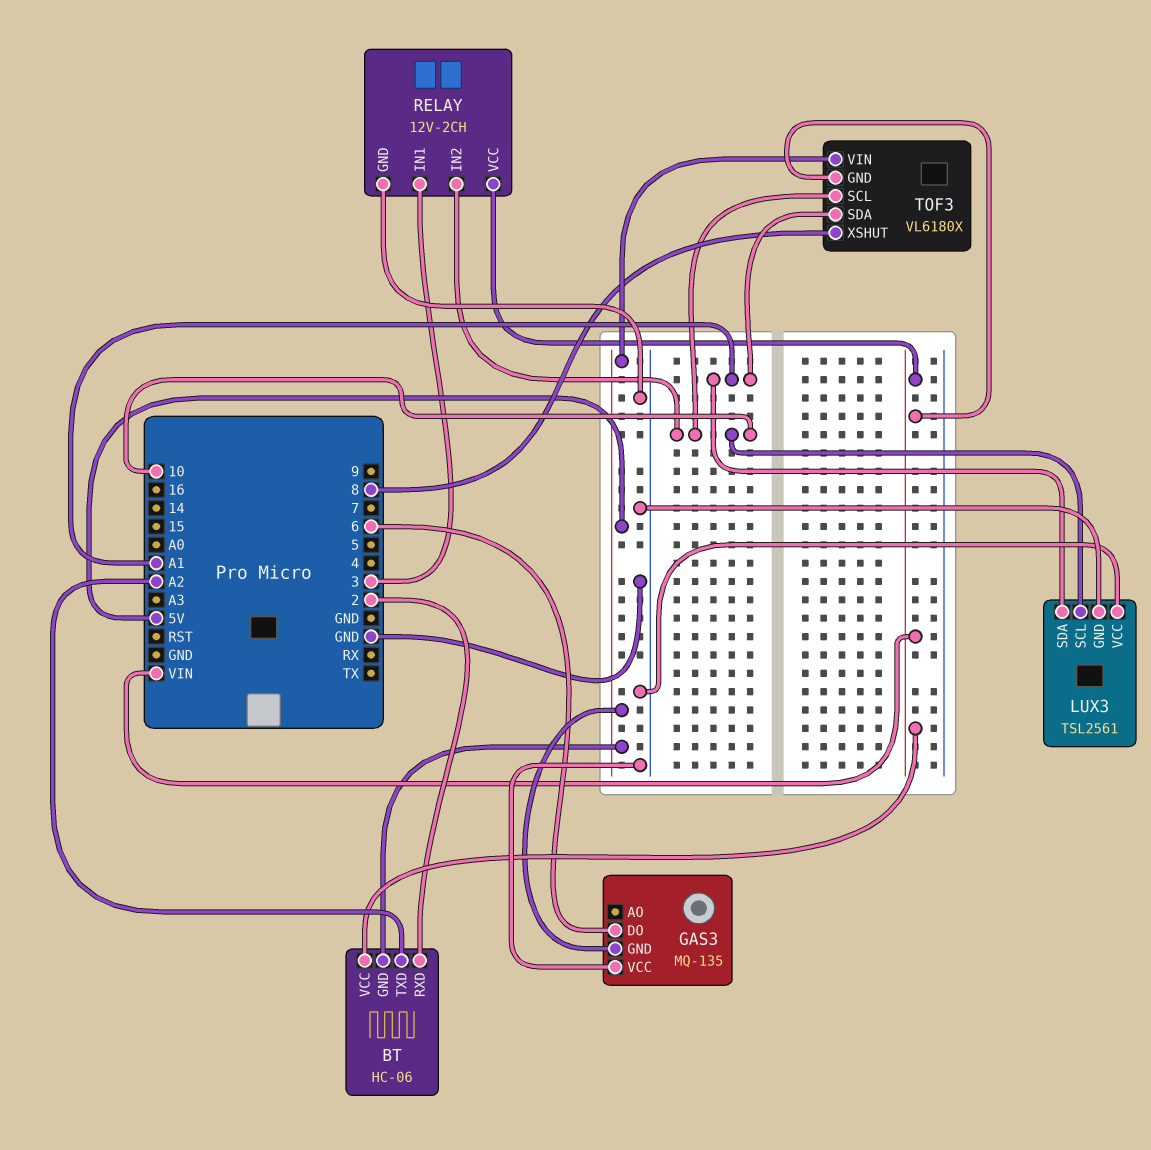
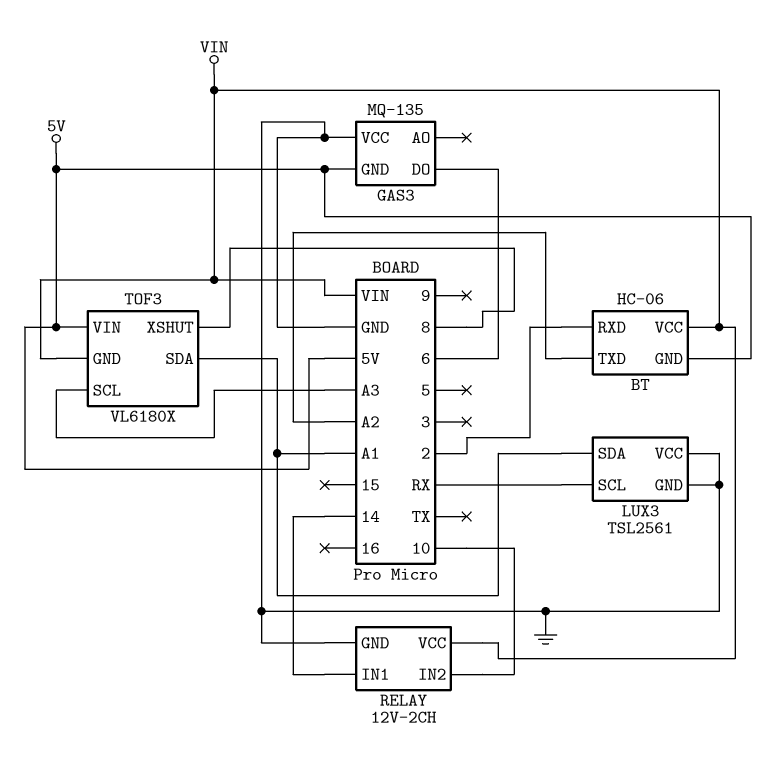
LUX3 pin SCL: 10 -> RX
RELAY pin IN1: 3 -> 14
TOF3 pin SCL: 10 -> A3

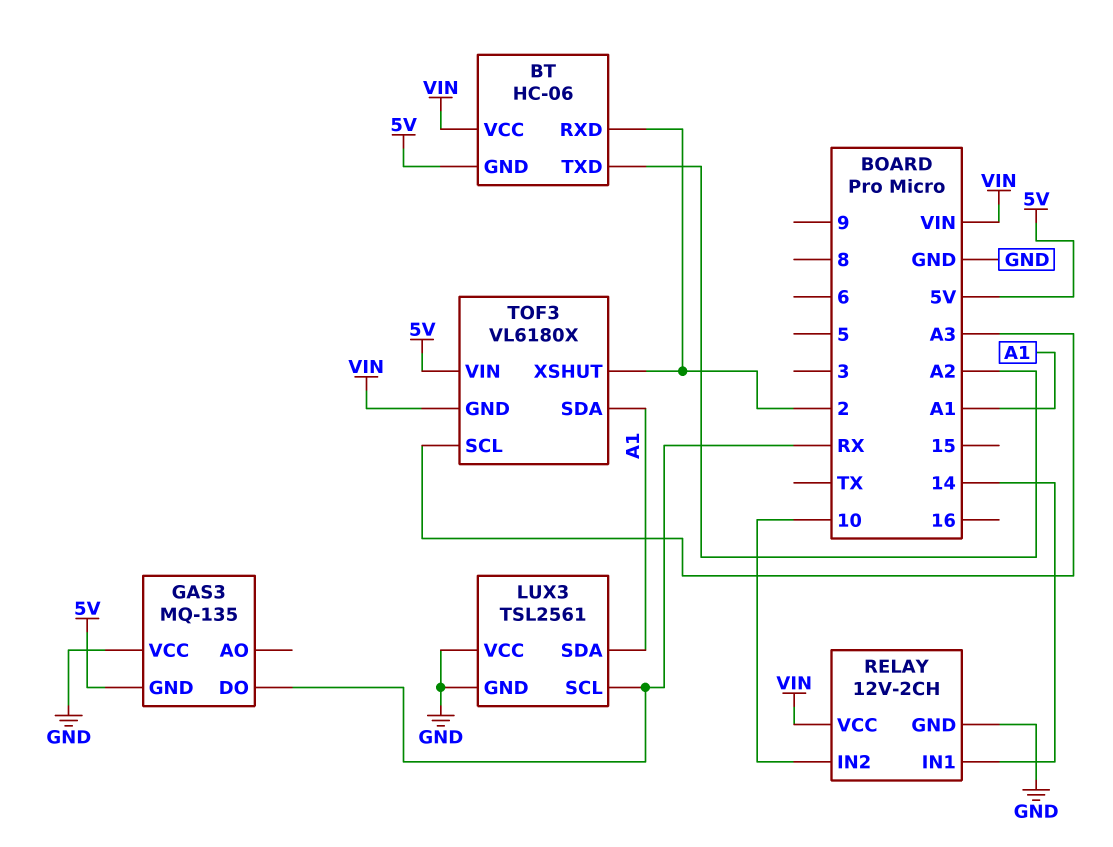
GAS3 pin DO: 6 -> RX
TOF3 pin XSHUT: 8 -> 2

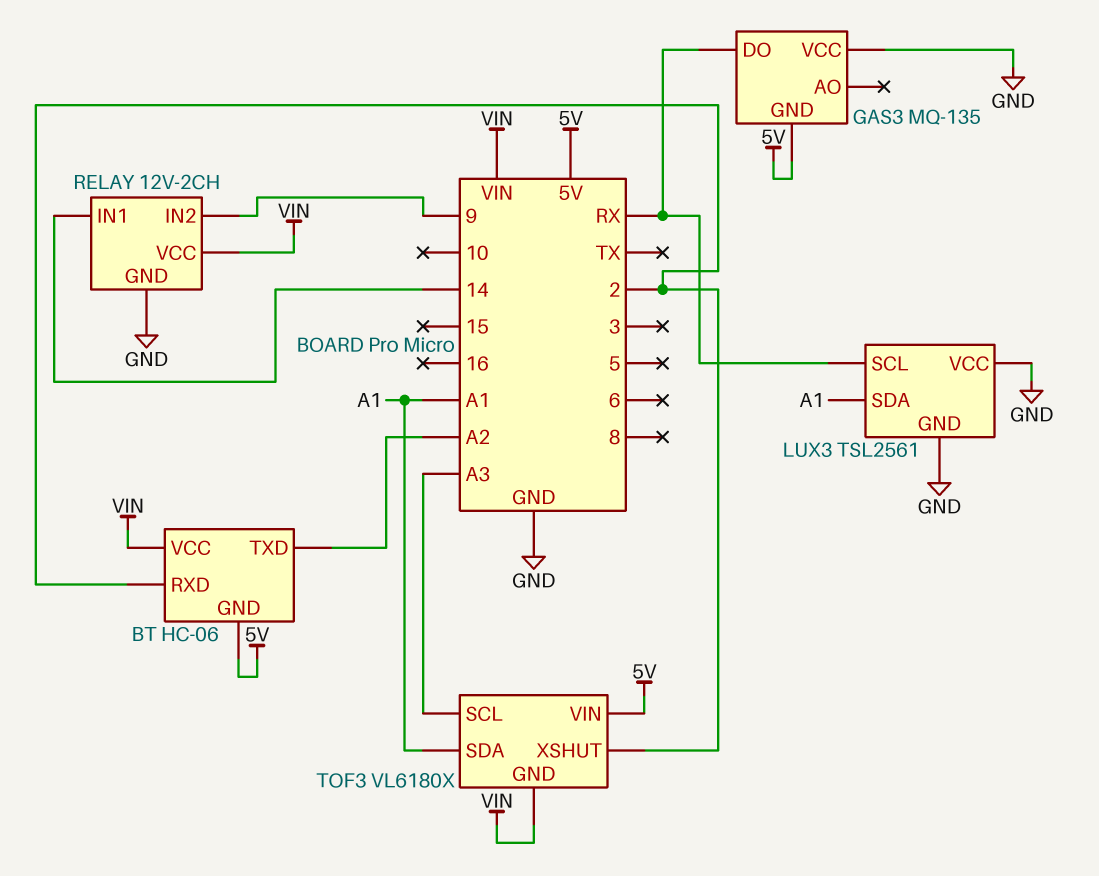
RELAY pin IN2: 10 -> 9

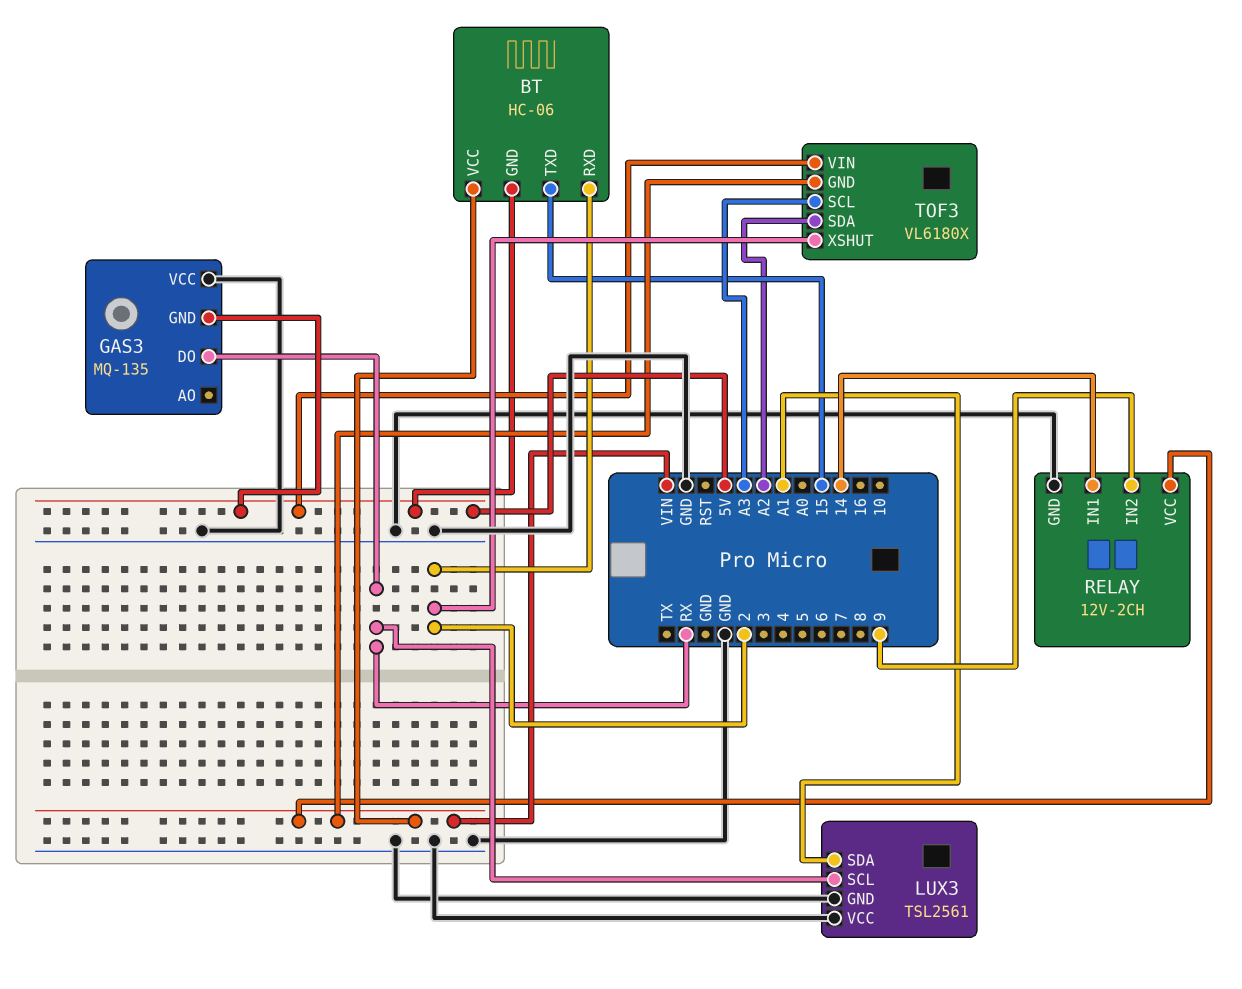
BT pin TXD: A2 -> 15
TOF3 pin SDA: A1 -> A2

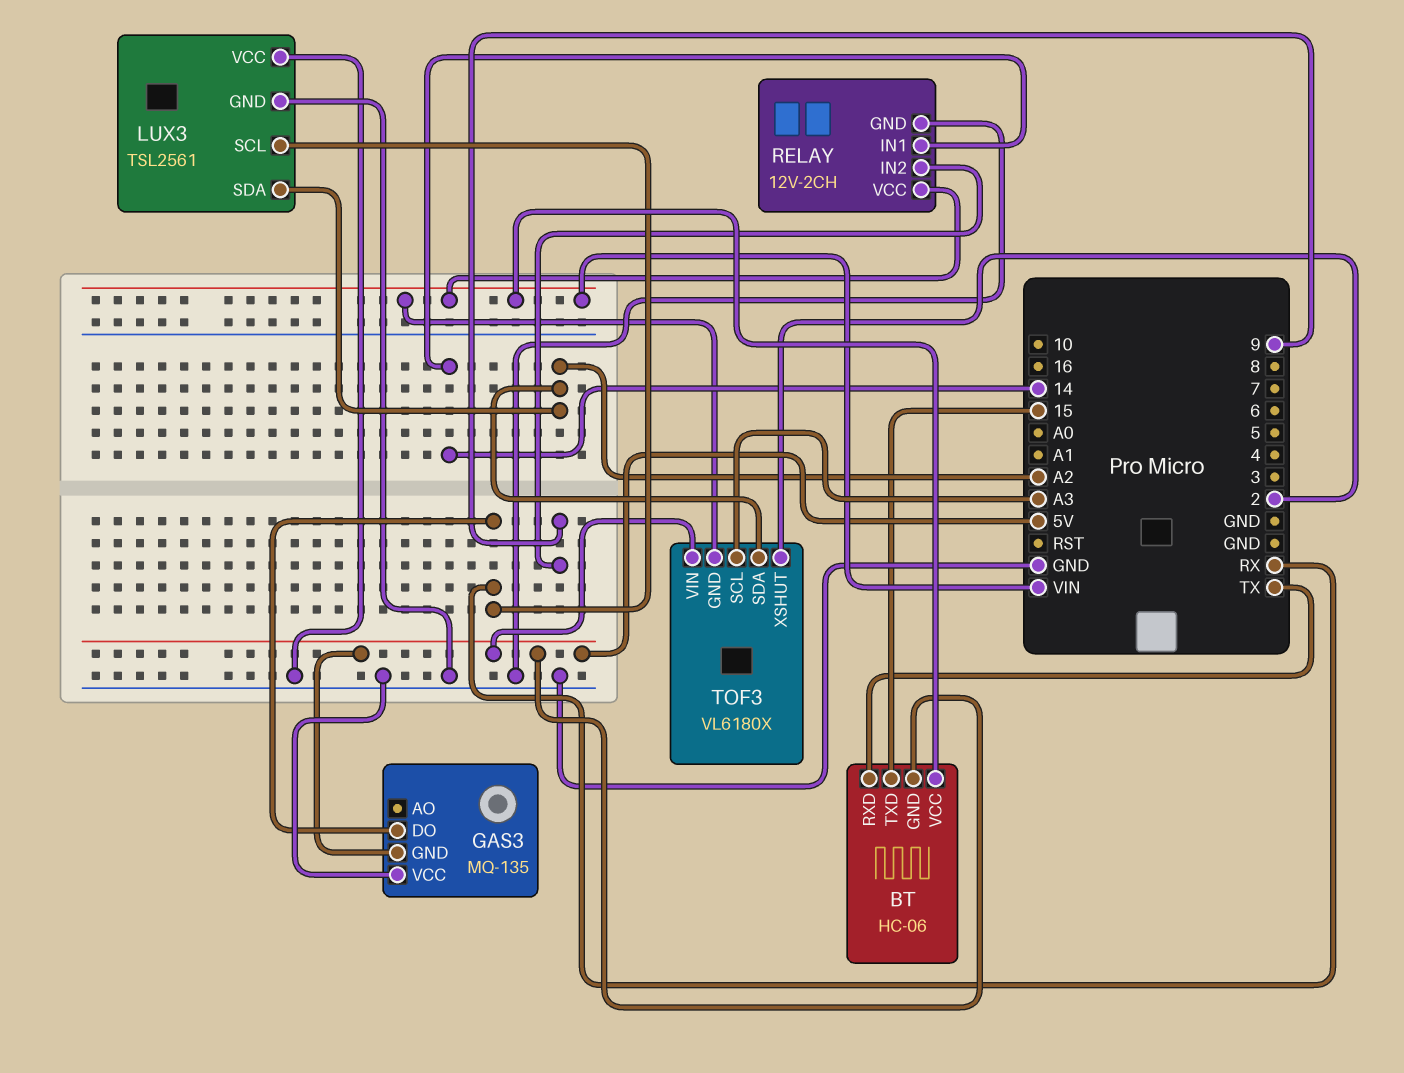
BT pin RXD: 2 -> TX
LUX3 pin SDA: A1 -> A2

